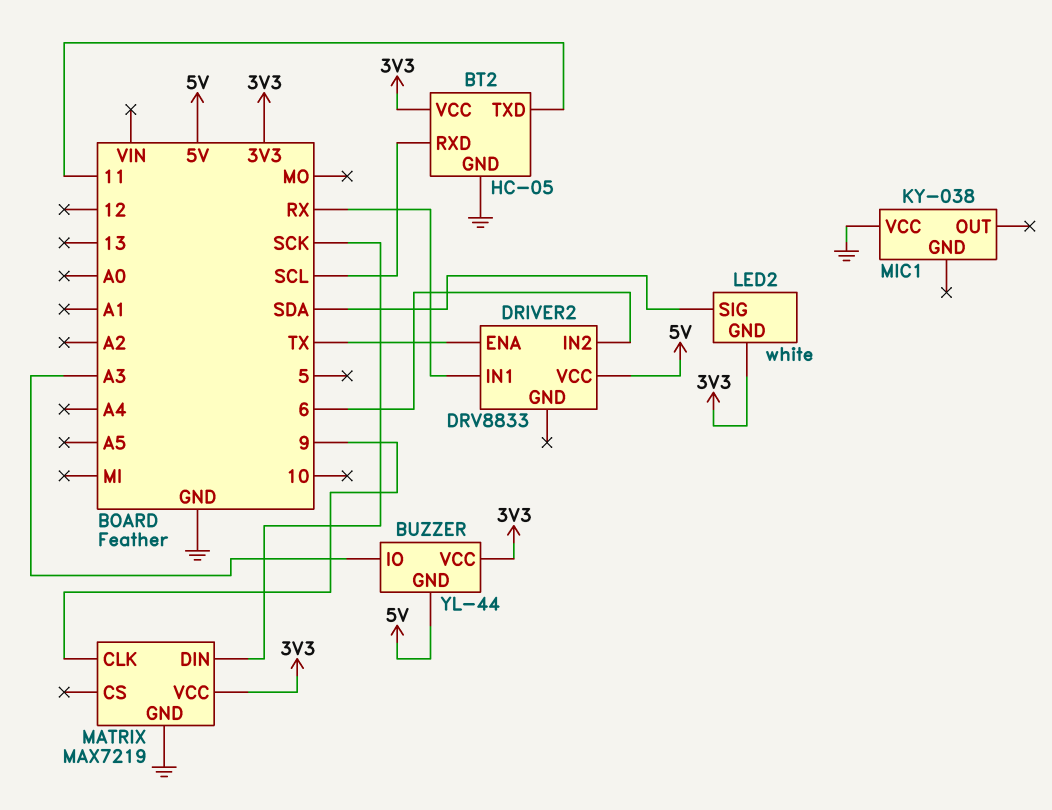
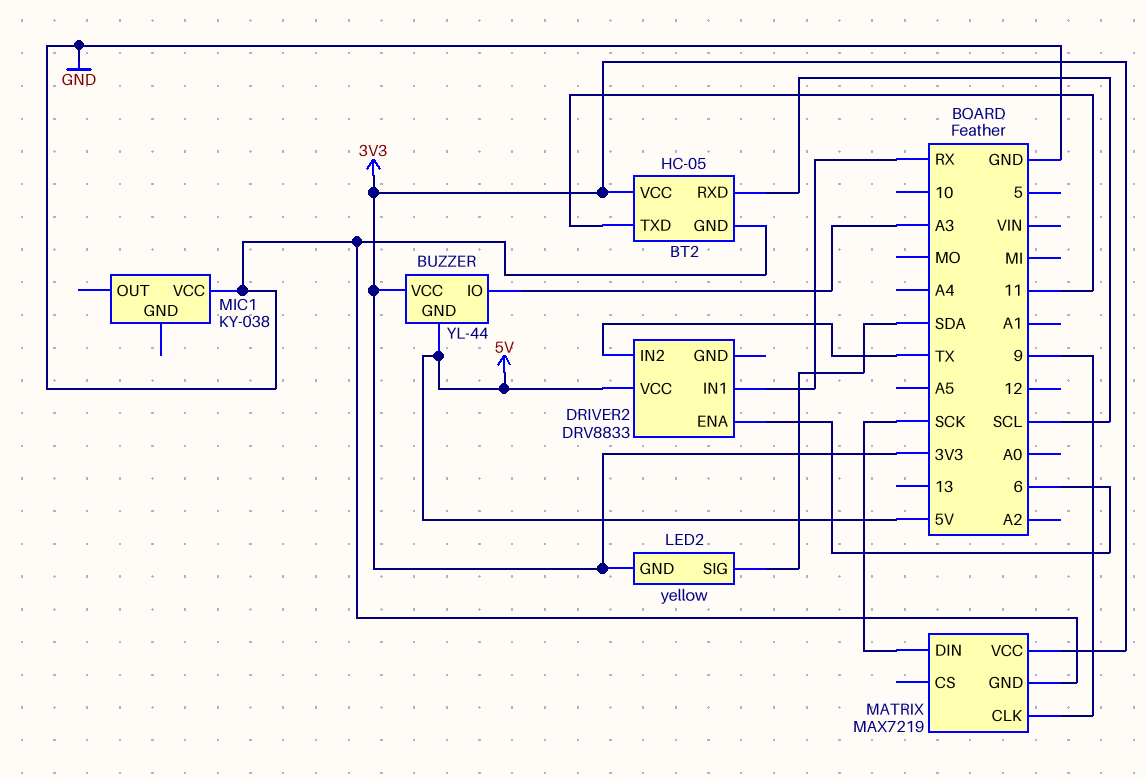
DRIVER2 pin ENA: TX -> 6
DRIVER2 pin IN2: 6 -> TX
LED2: white -> yellow

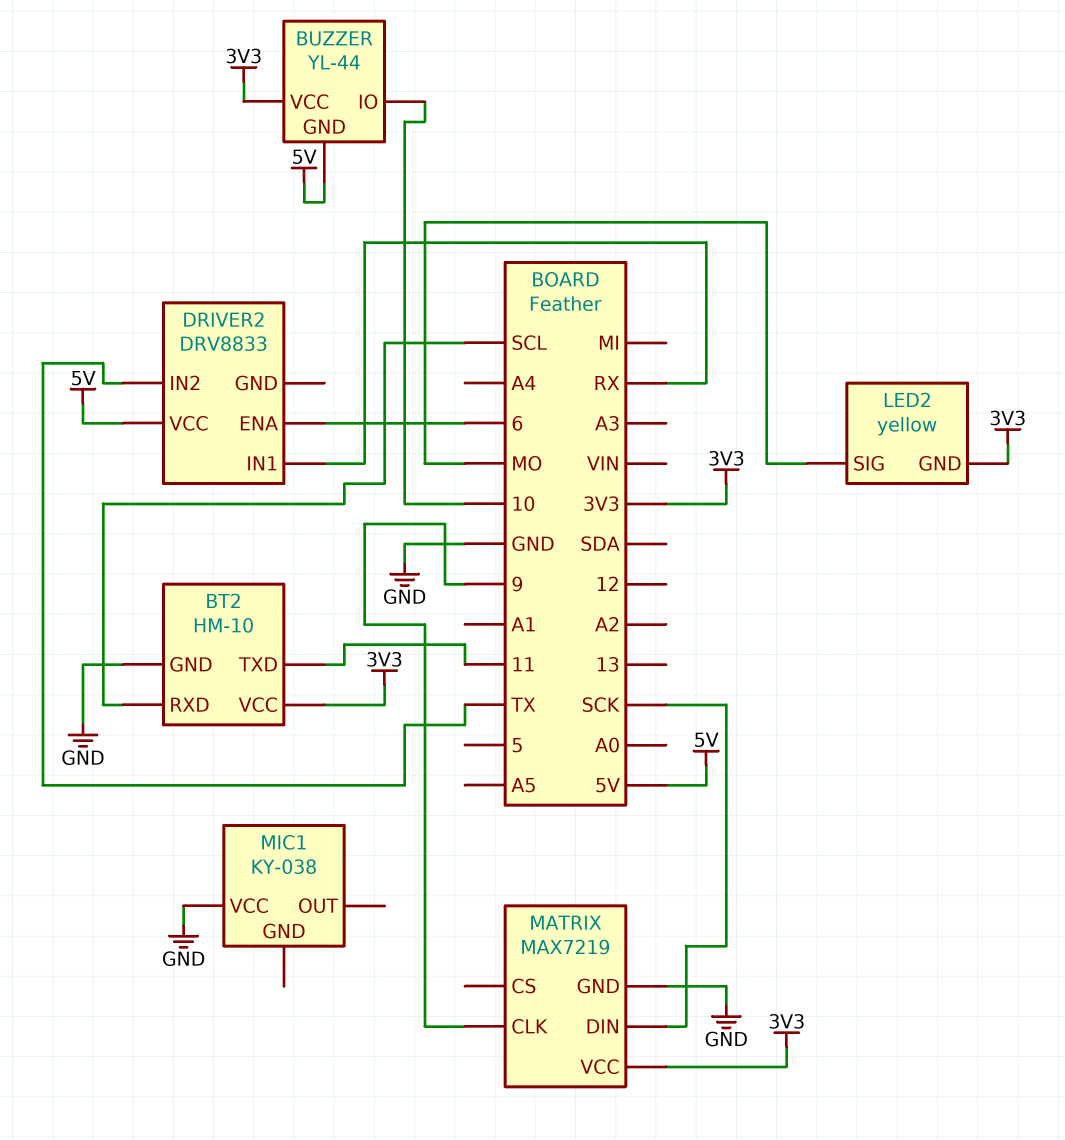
BT2: HC-05 -> HM-10
BUZZER pin IO: A3 -> 10
LED2 pin SIG: SDA -> MO

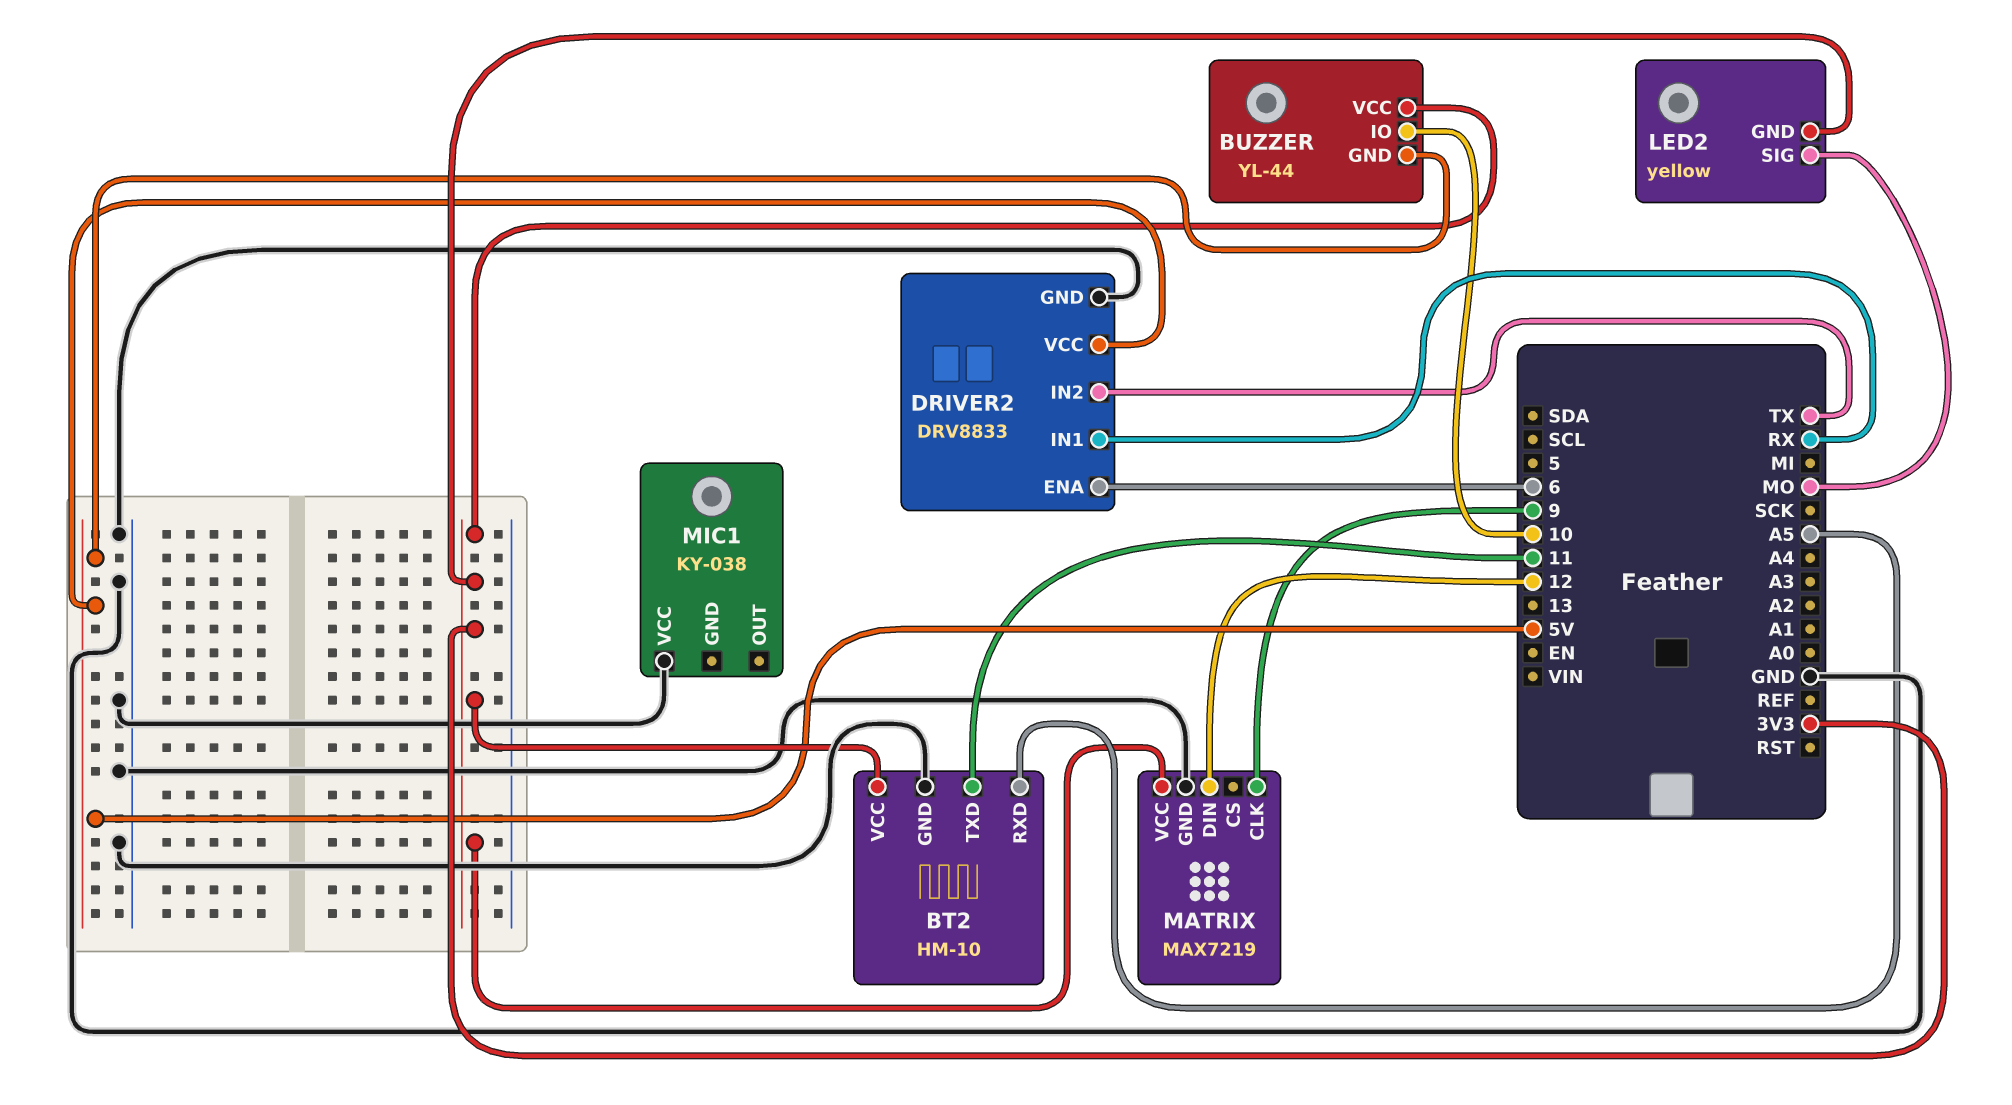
BT2 pin RXD: SCL -> A5
DRIVER2 pin GND: none -> GND
MATRIX pin DIN: SCK -> 12

